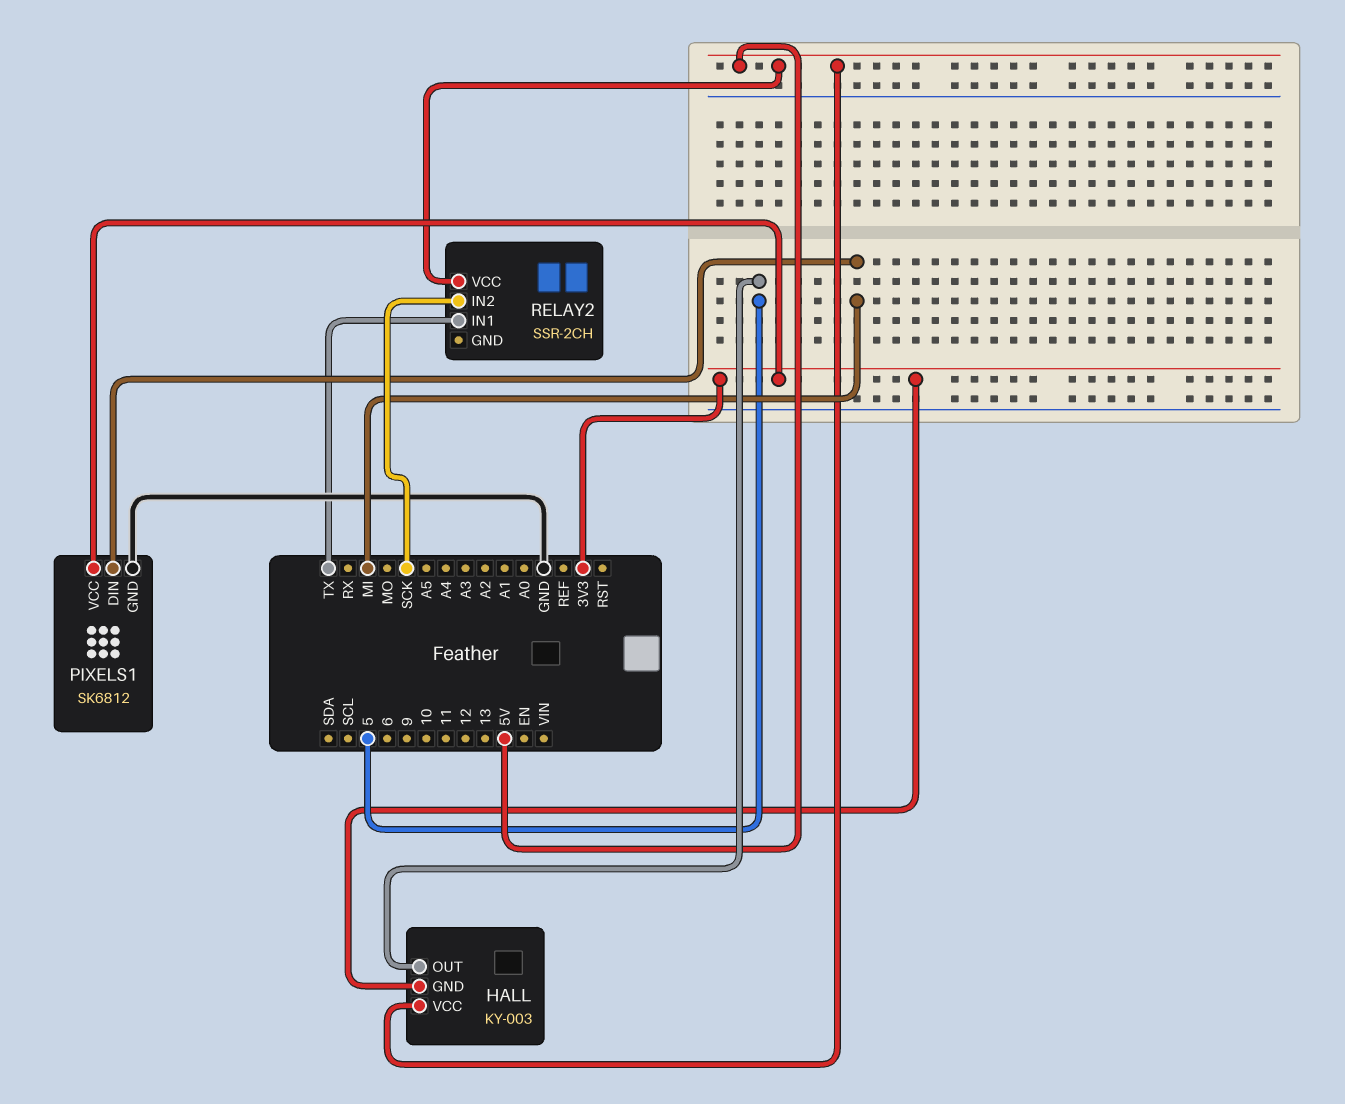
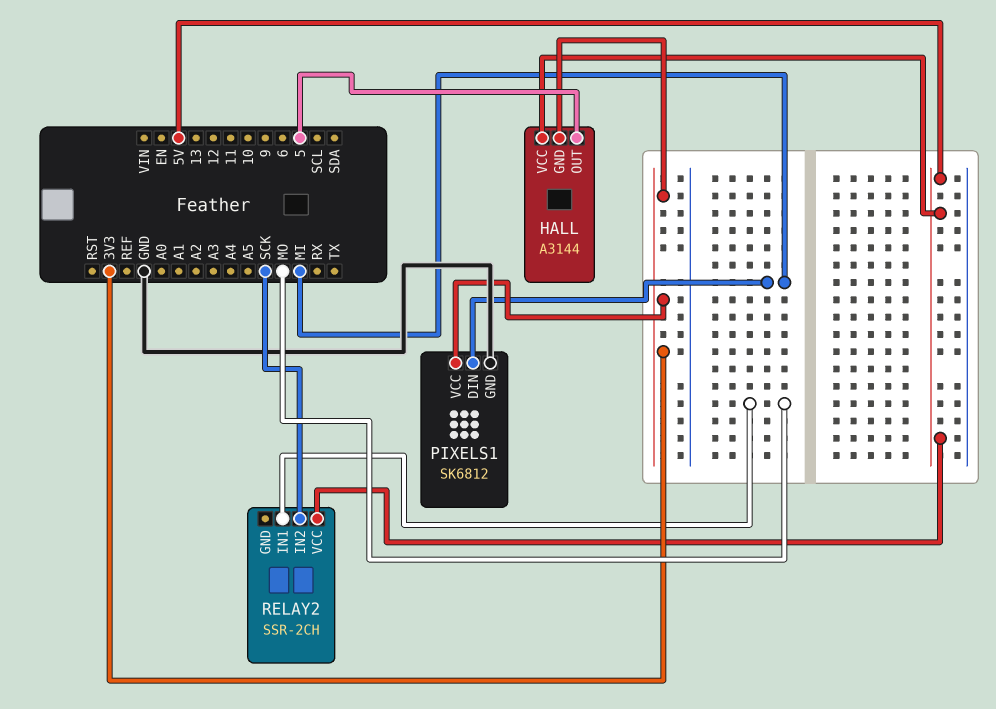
HALL: KY-003 -> A3144
RELAY2 pin IN1: TX -> MO

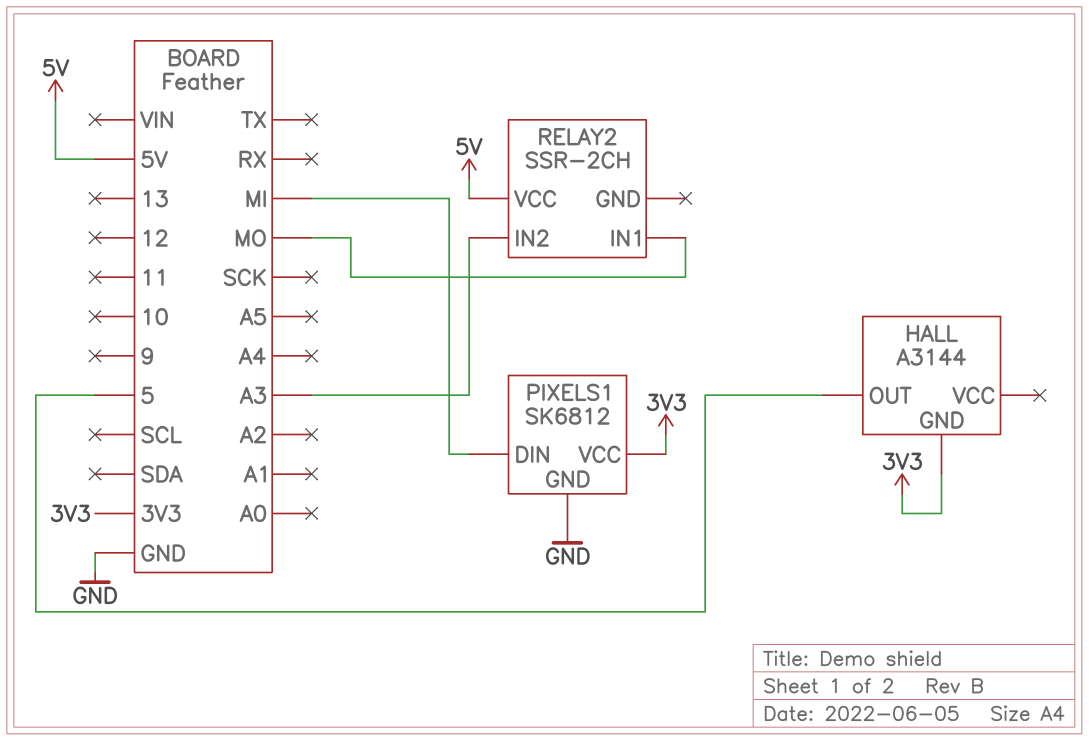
HALL pin VCC: 5V -> none
RELAY2 pin IN2: SCK -> A3

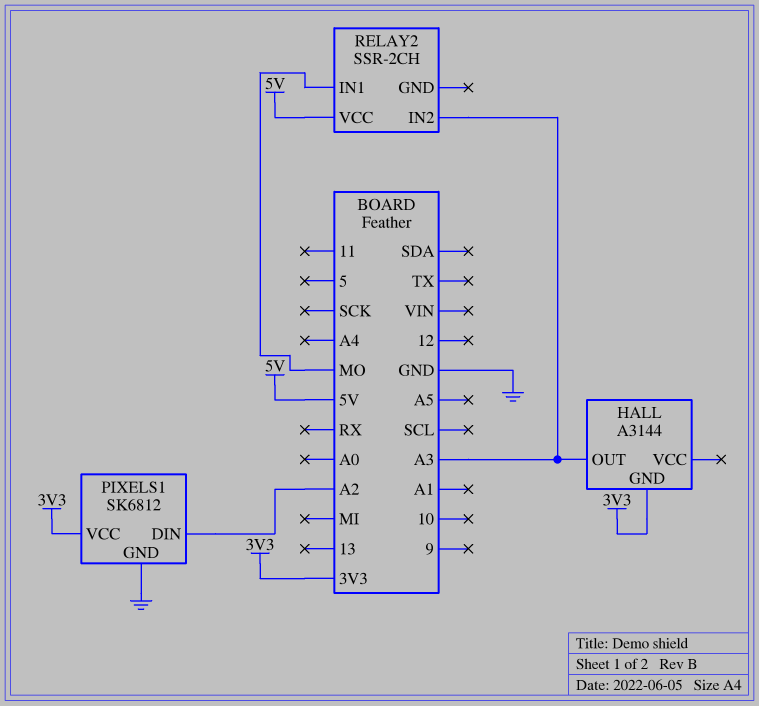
HALL pin OUT: 5 -> A3
PIXELS1 pin DIN: MI -> A2

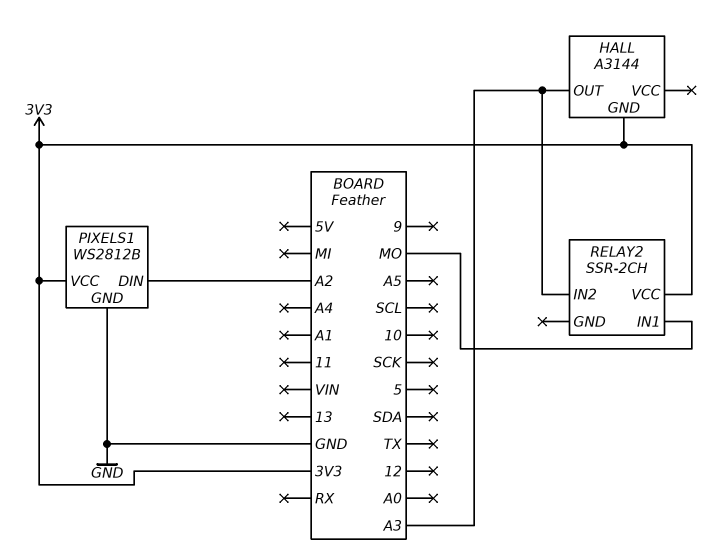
PIXELS1: SK6812 -> WS2812B
RELAY2 pin VCC: 5V -> 3V3

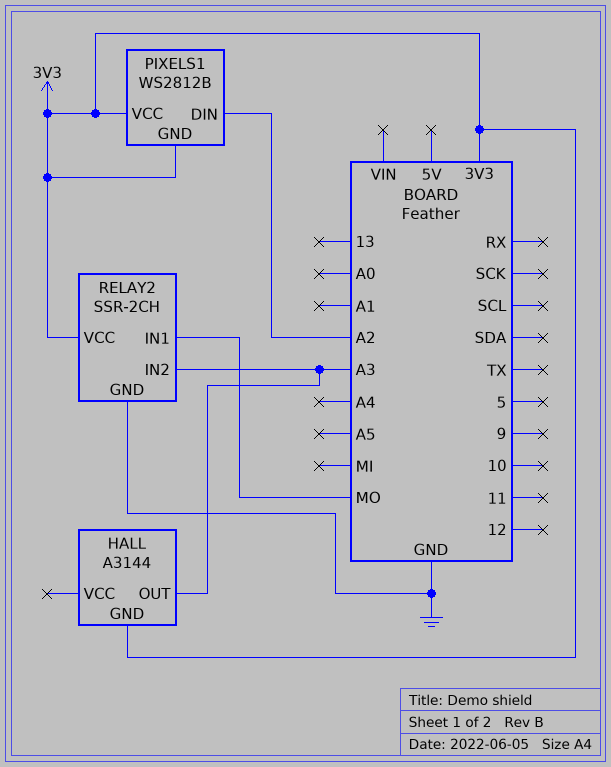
PIXELS1 pin GND: GND -> 3V3
RELAY2 pin GND: none -> GND

